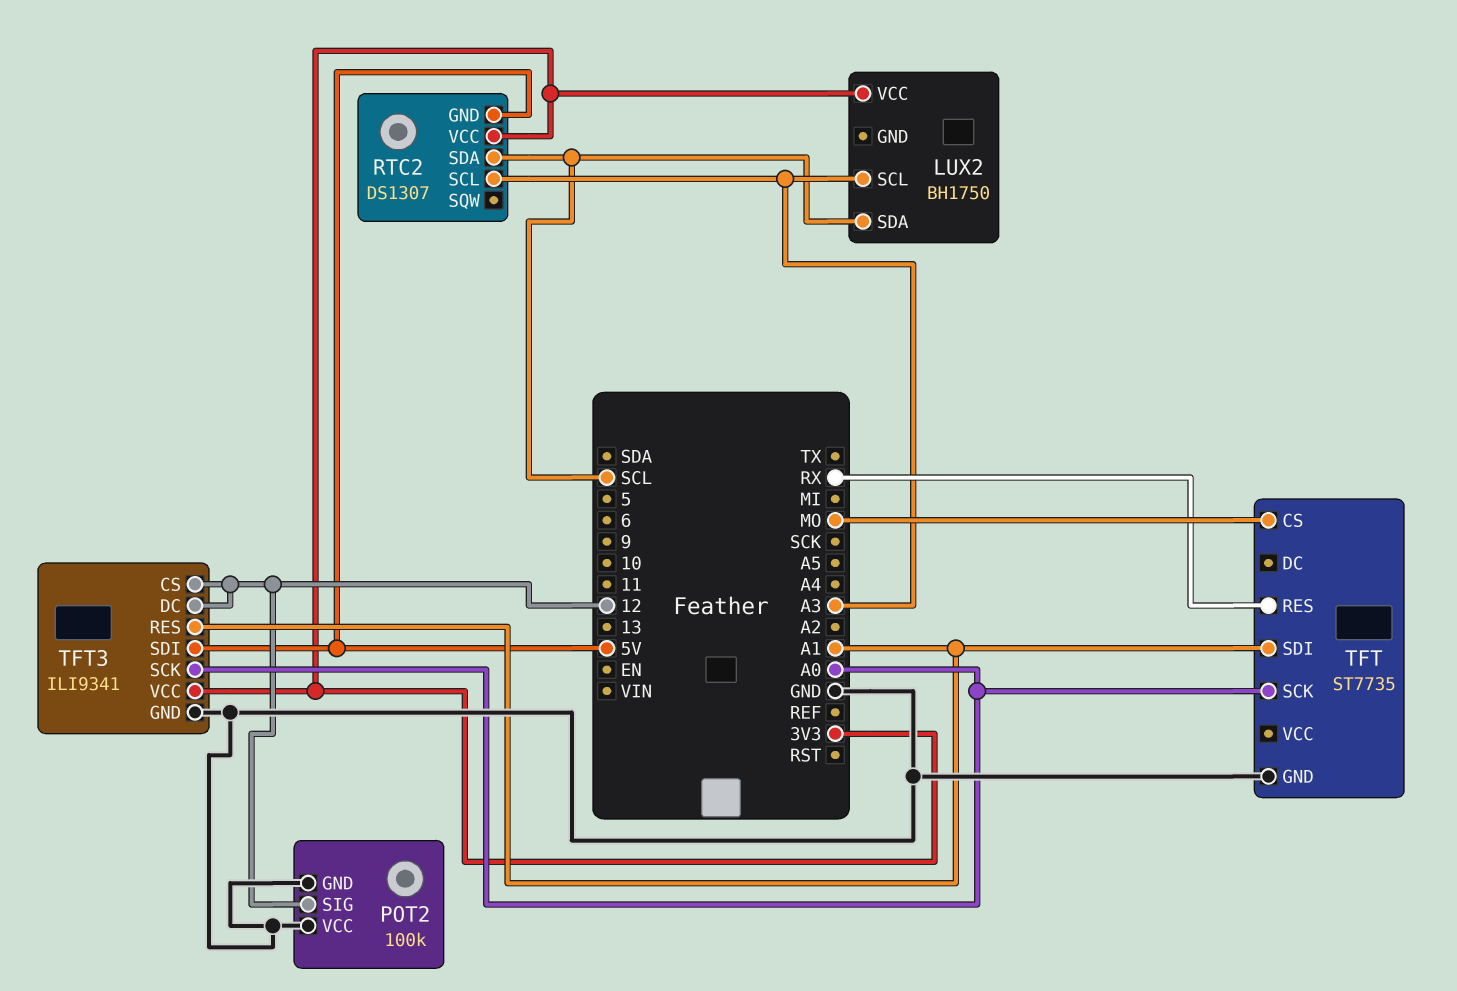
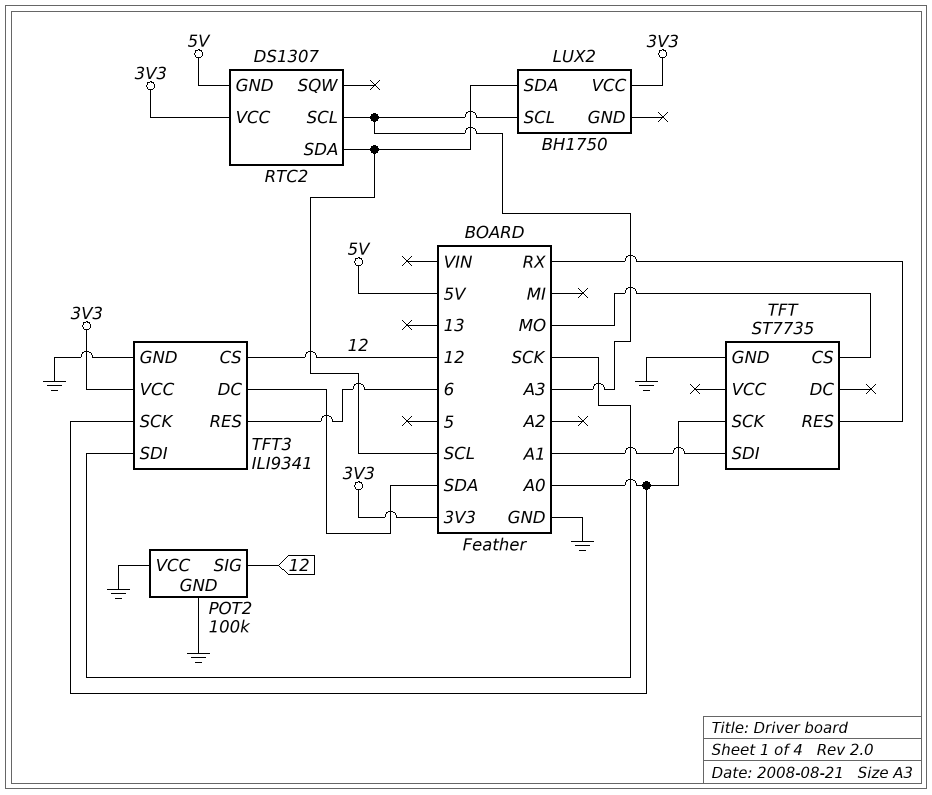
TFT3 pin DC: 12 -> SDA
TFT3 pin RES: A1 -> 6
TFT3 pin SDI: 5V -> SCK

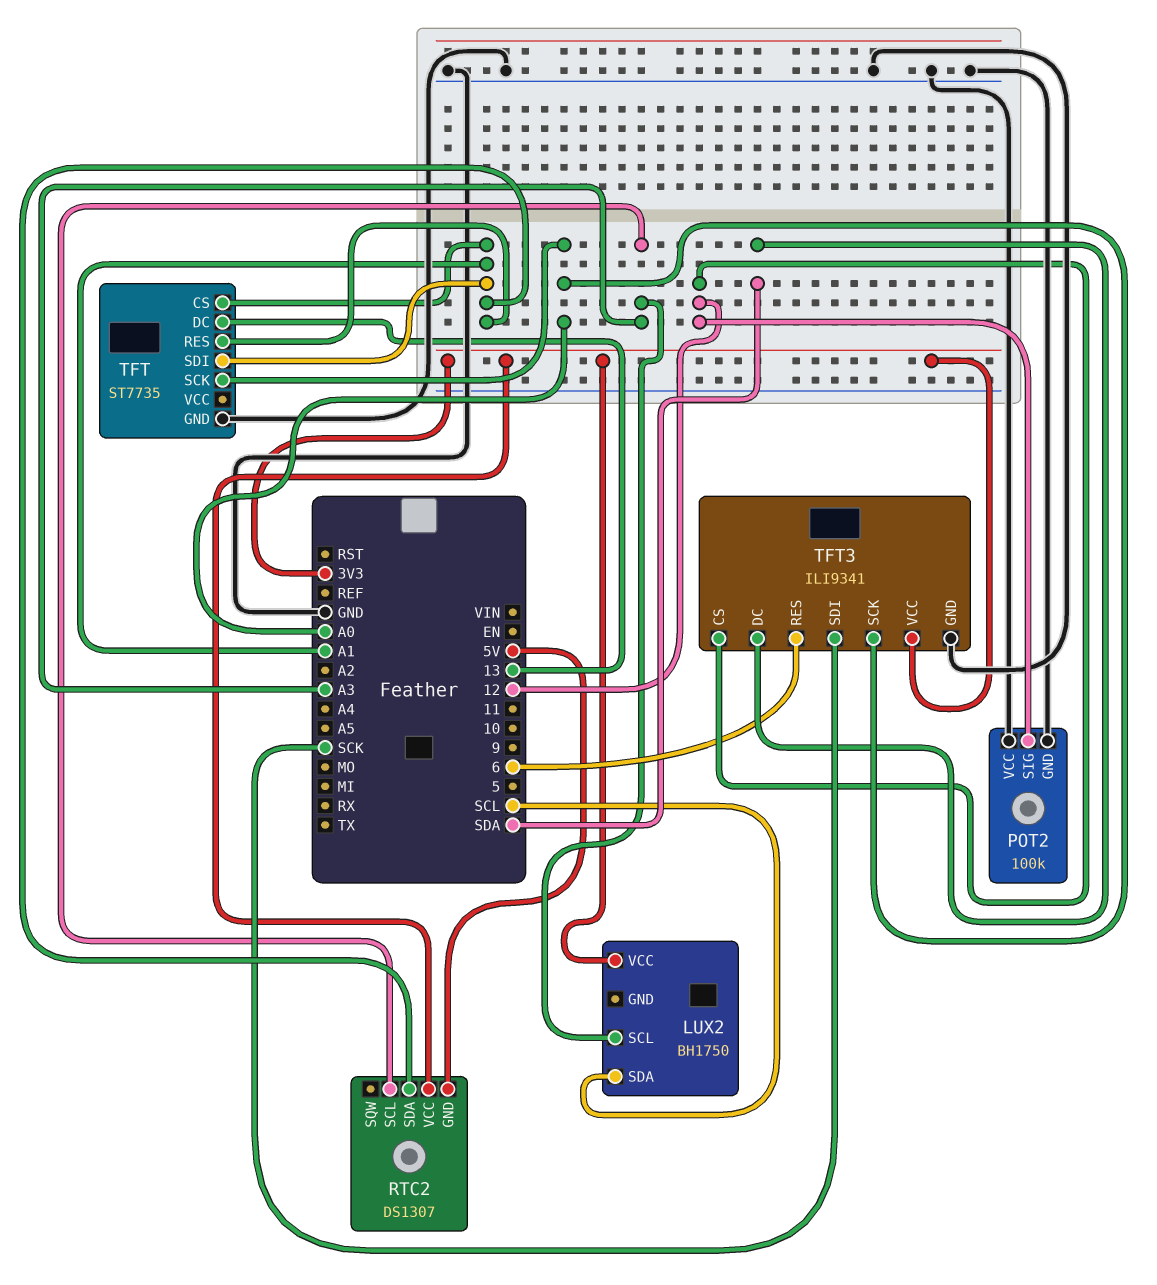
RTC2 pin SDA: SCL -> A1
TFT pin CS: MO -> A1
TFT pin DC: none -> 13
TFT pin RES: RX -> A1

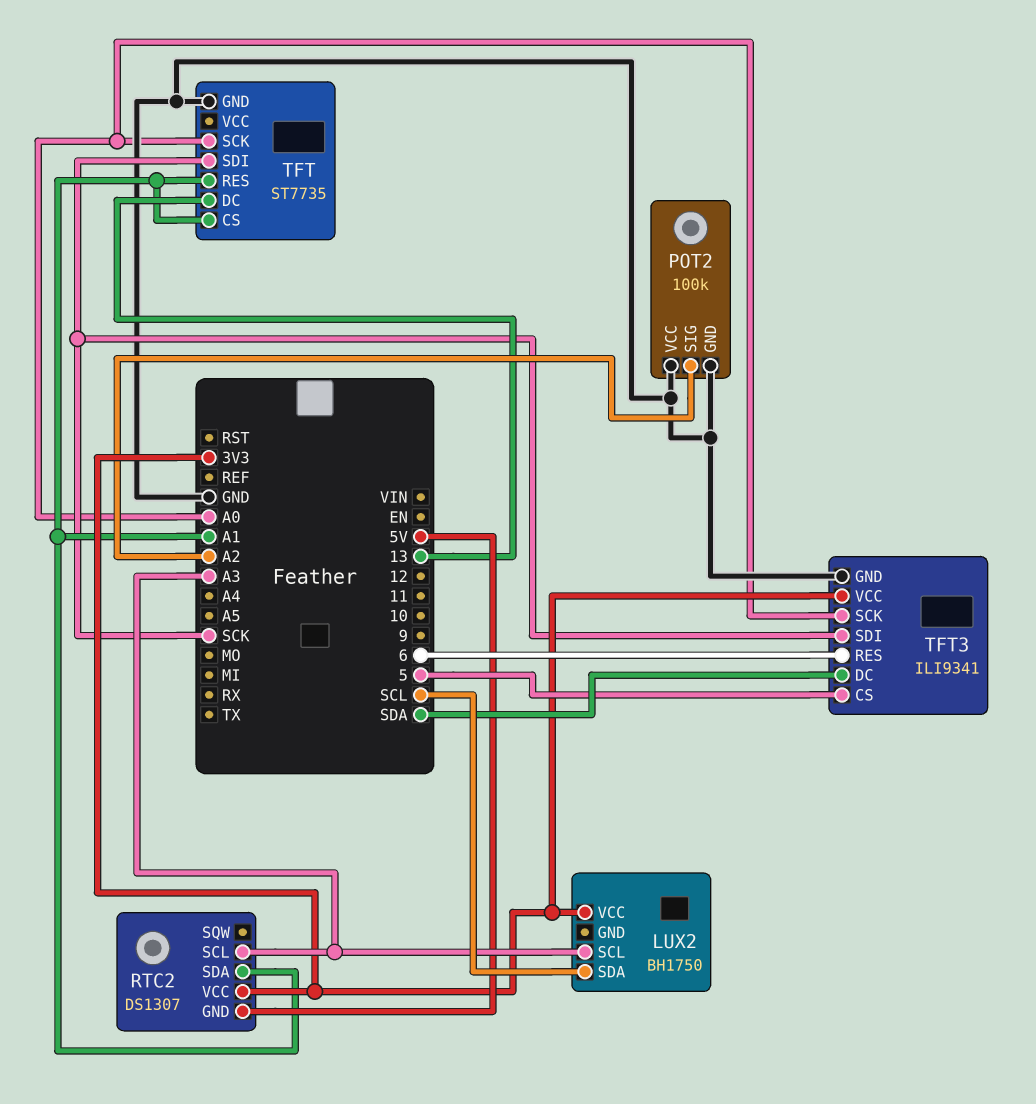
POT2 pin SIG: 12 -> A2
TFT pin SDI: A1 -> SCK
TFT3 pin CS: 12 -> 5

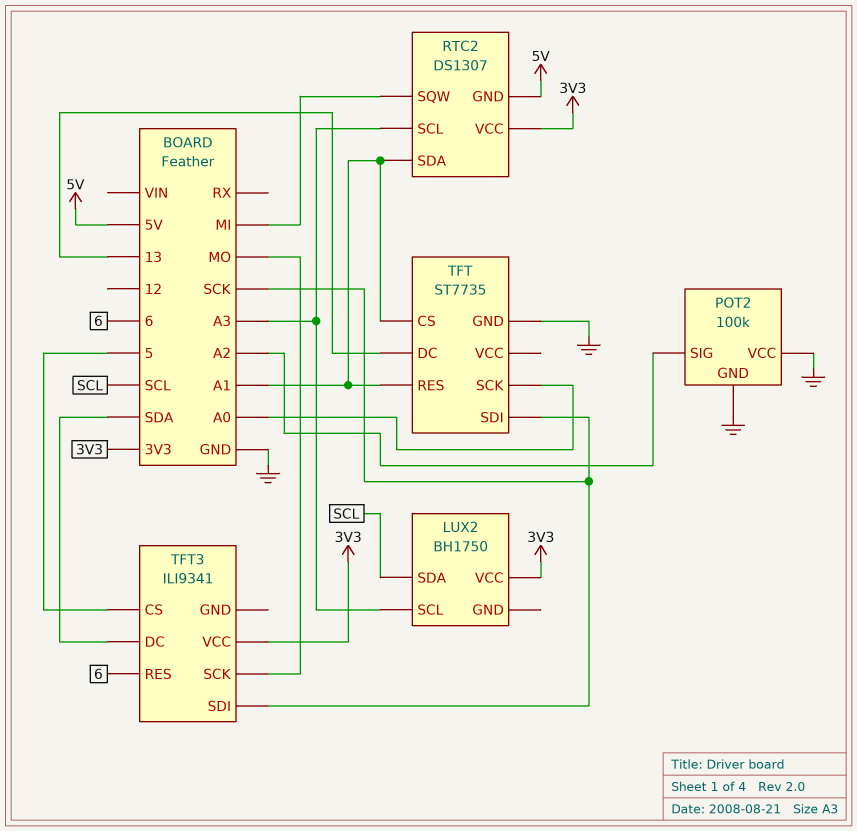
RTC2 pin SQW: none -> MI
TFT3 pin GND: GND -> none
TFT3 pin SCK: A0 -> MO

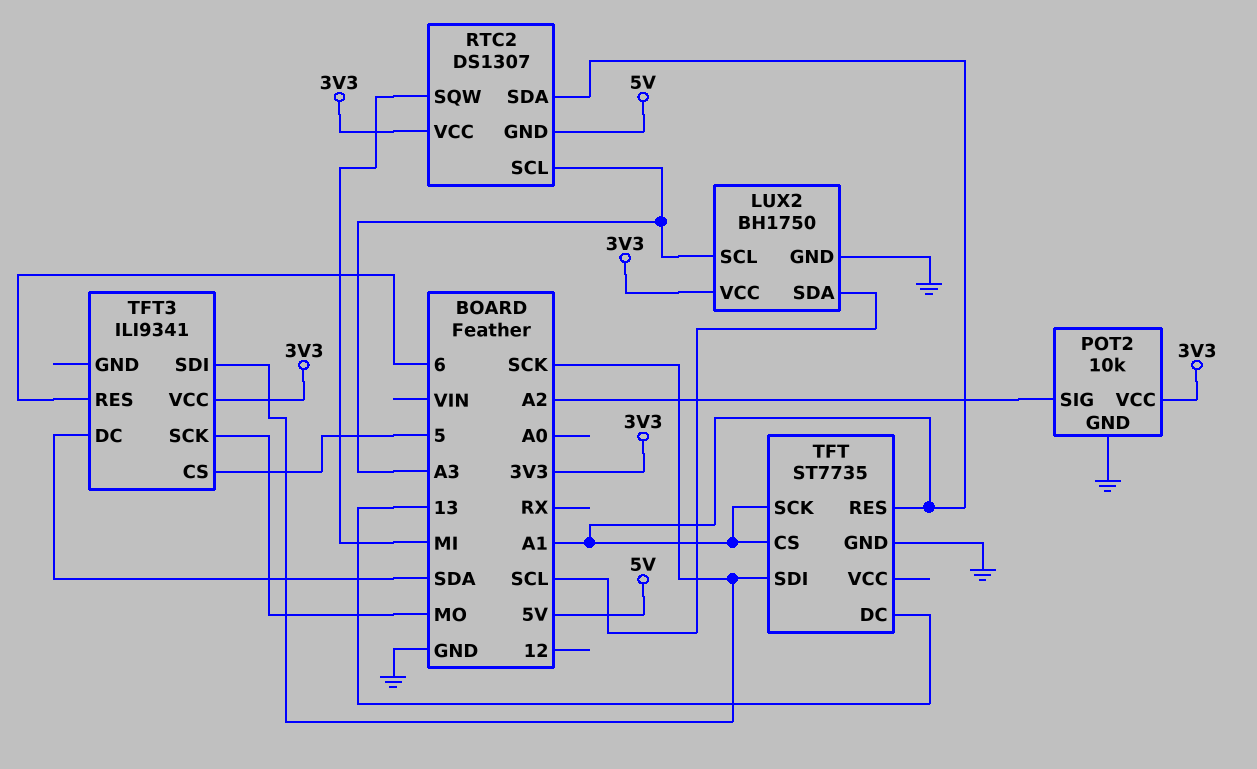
LUX2 pin GND: none -> GND
POT2: 100k -> 10k
POT2 pin VCC: GND -> 3V3
TFT pin SCK: A0 -> A1

